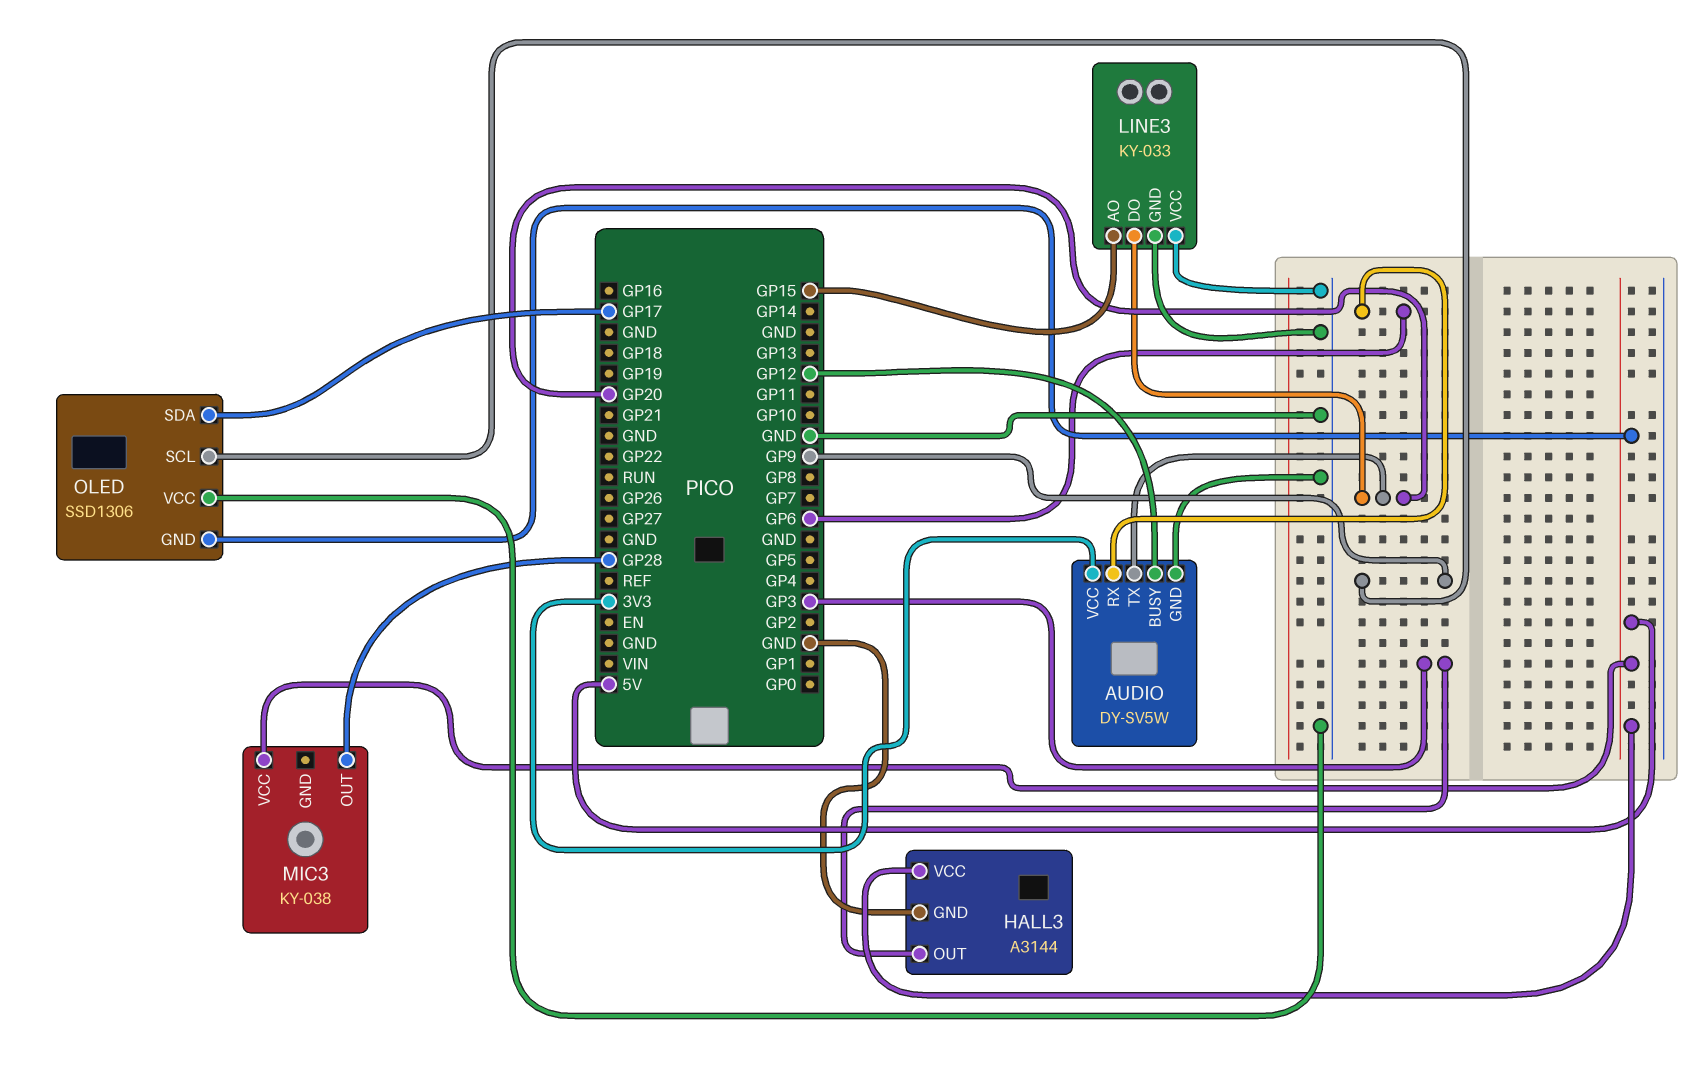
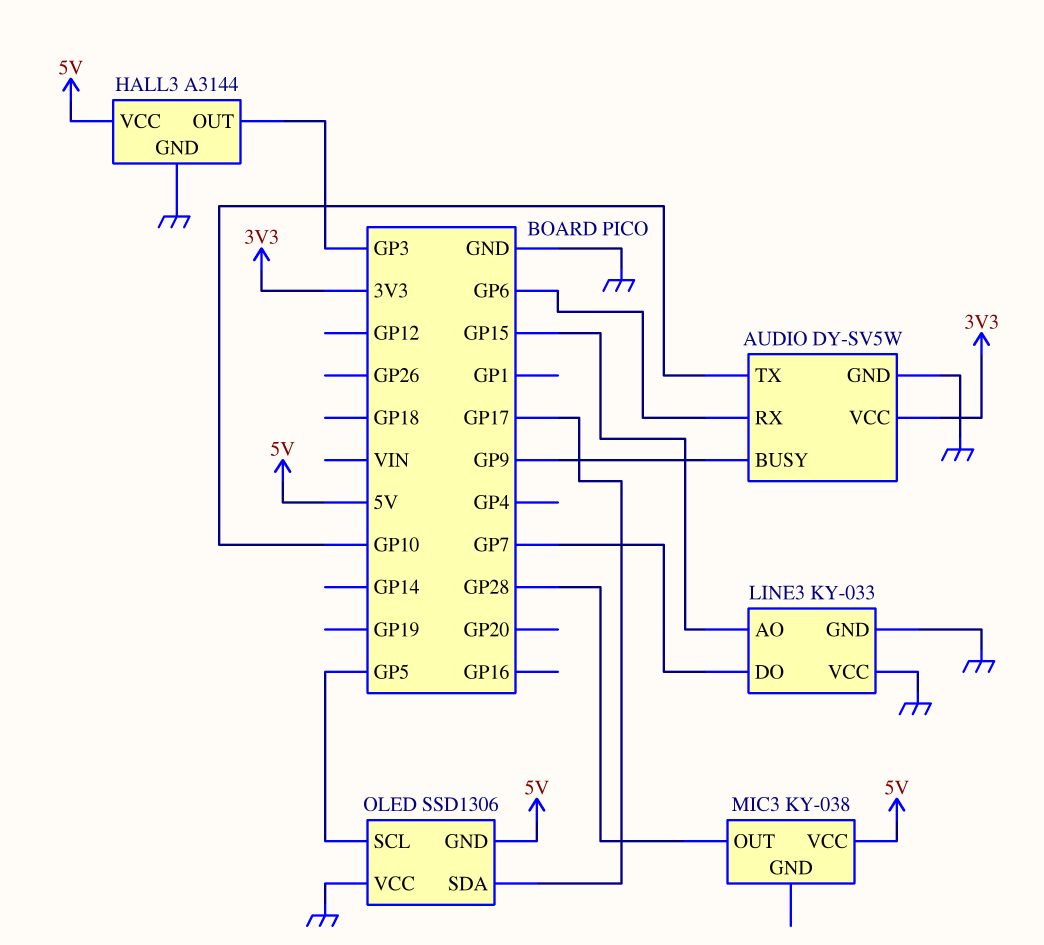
AUDIO pin BUSY: GP12 -> GP9
AUDIO pin TX: GP20 -> GP10
LINE3 pin DO: GP20 -> GP7
OLED pin SCL: GP9 -> GP5

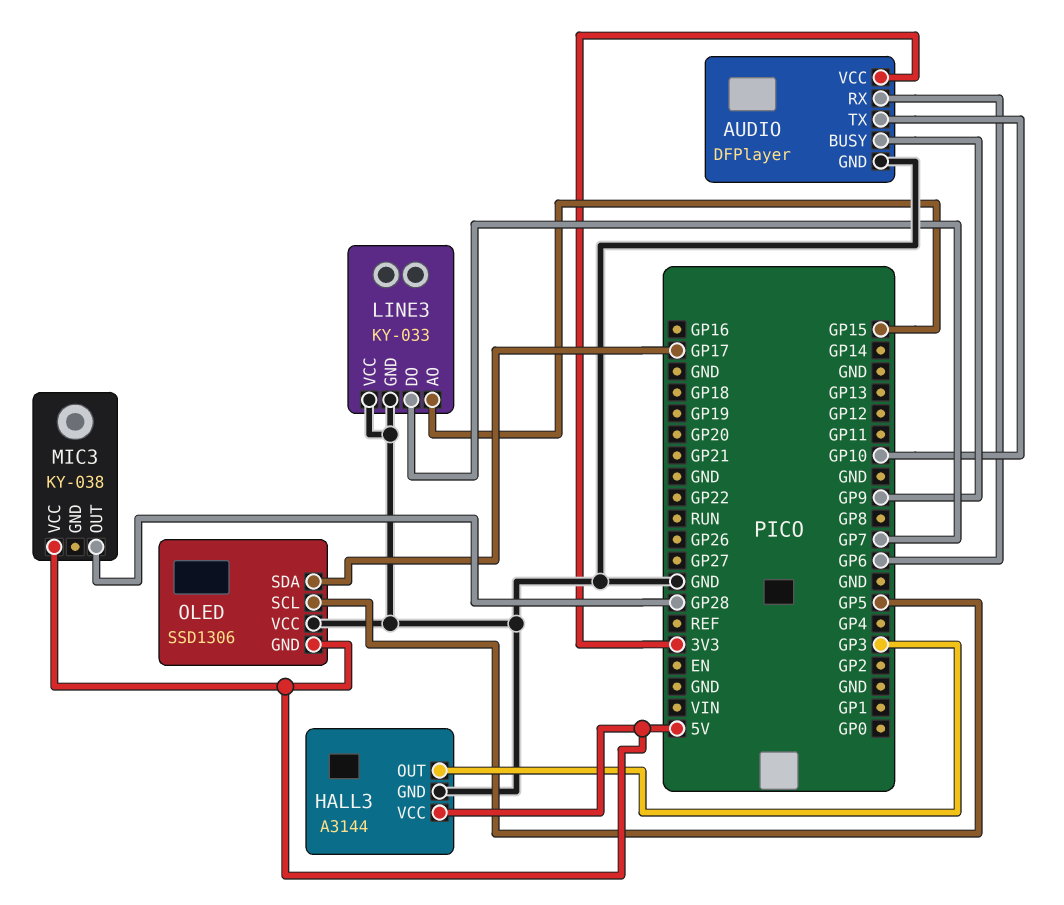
AUDIO: DY-SV5W -> DFPlayer

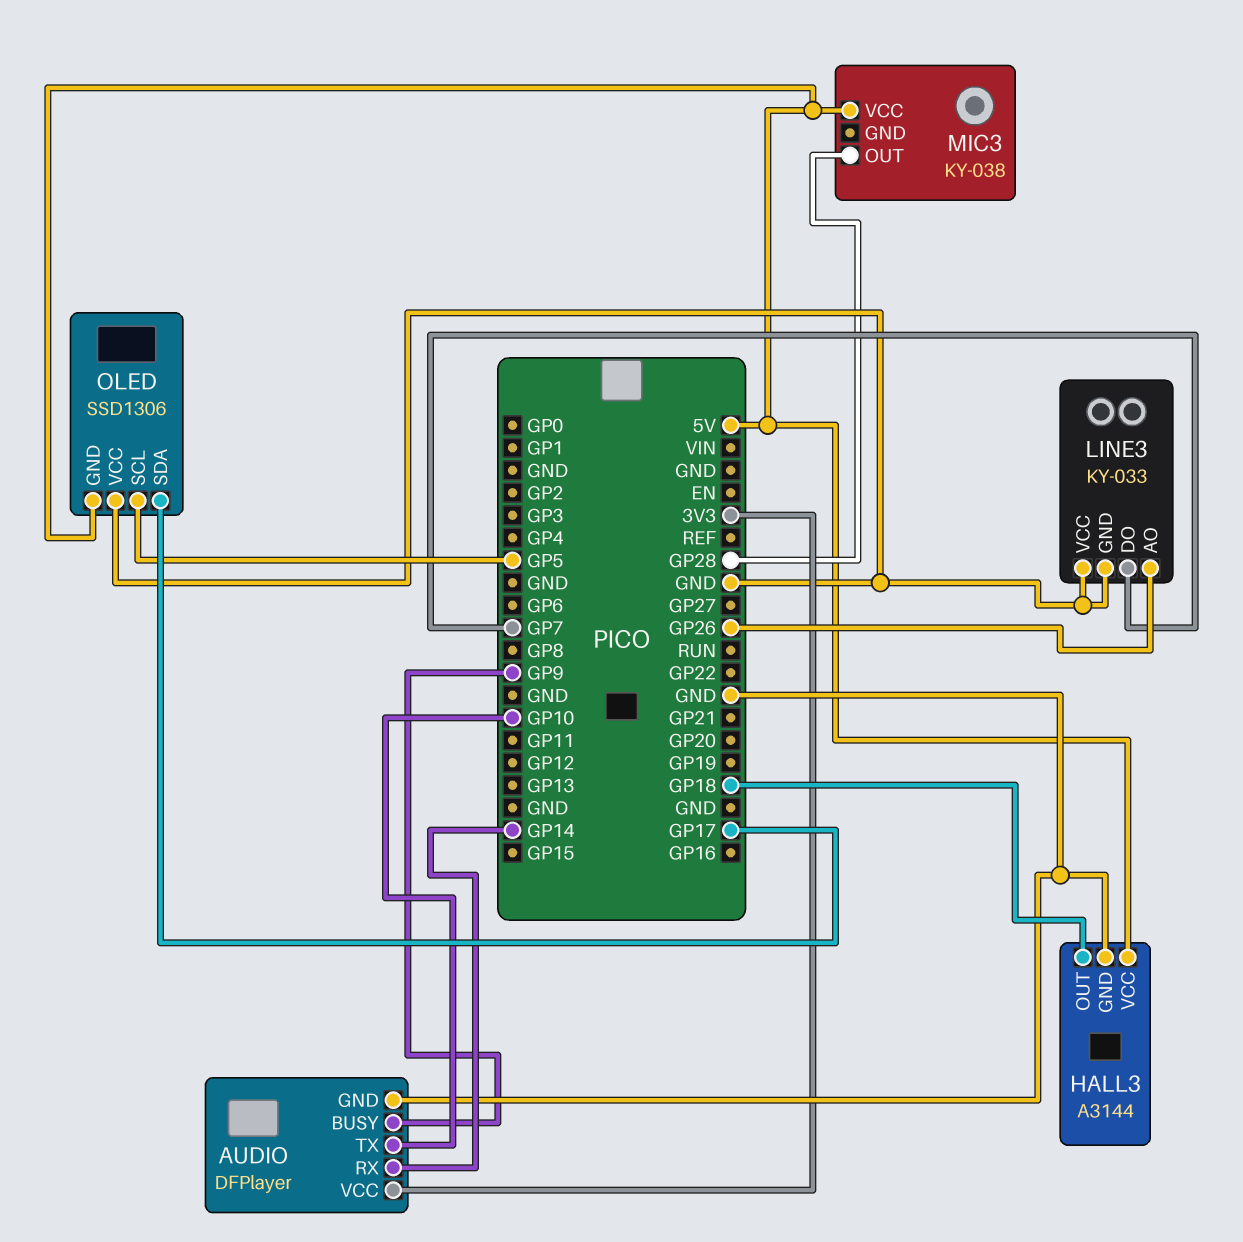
AUDIO pin RX: GP6 -> GP14
HALL3 pin OUT: GP3 -> GP18
LINE3 pin AO: GP15 -> GP26

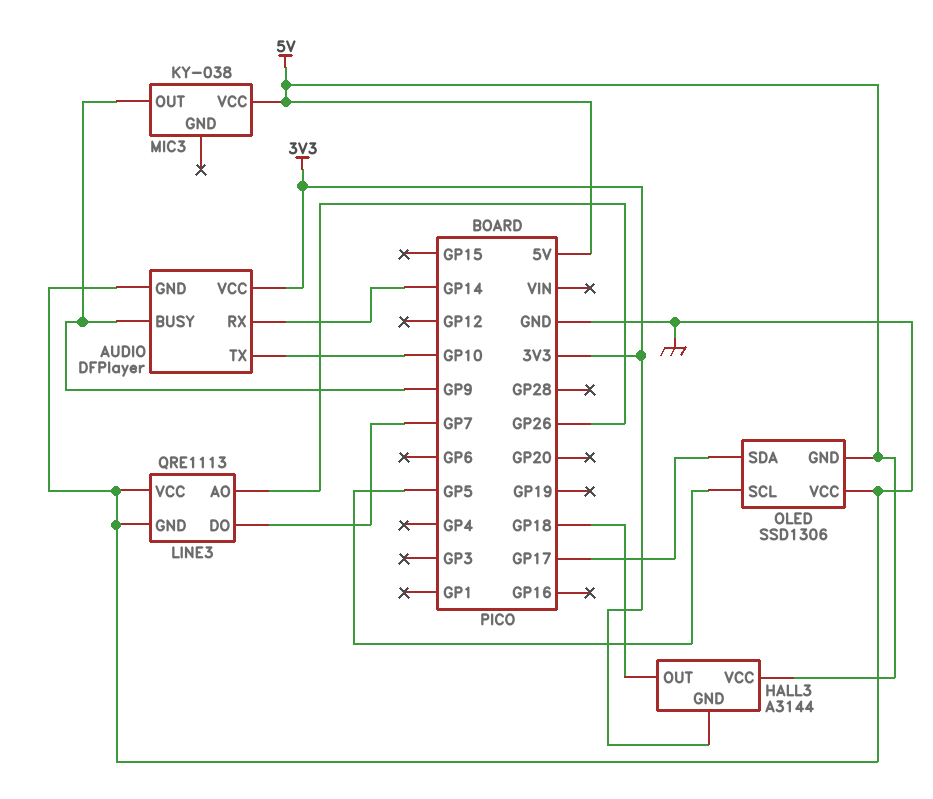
HALL3 pin GND: GND -> 3V3
LINE3: KY-033 -> QRE1113
MIC3 pin OUT: GP28 -> GP9

